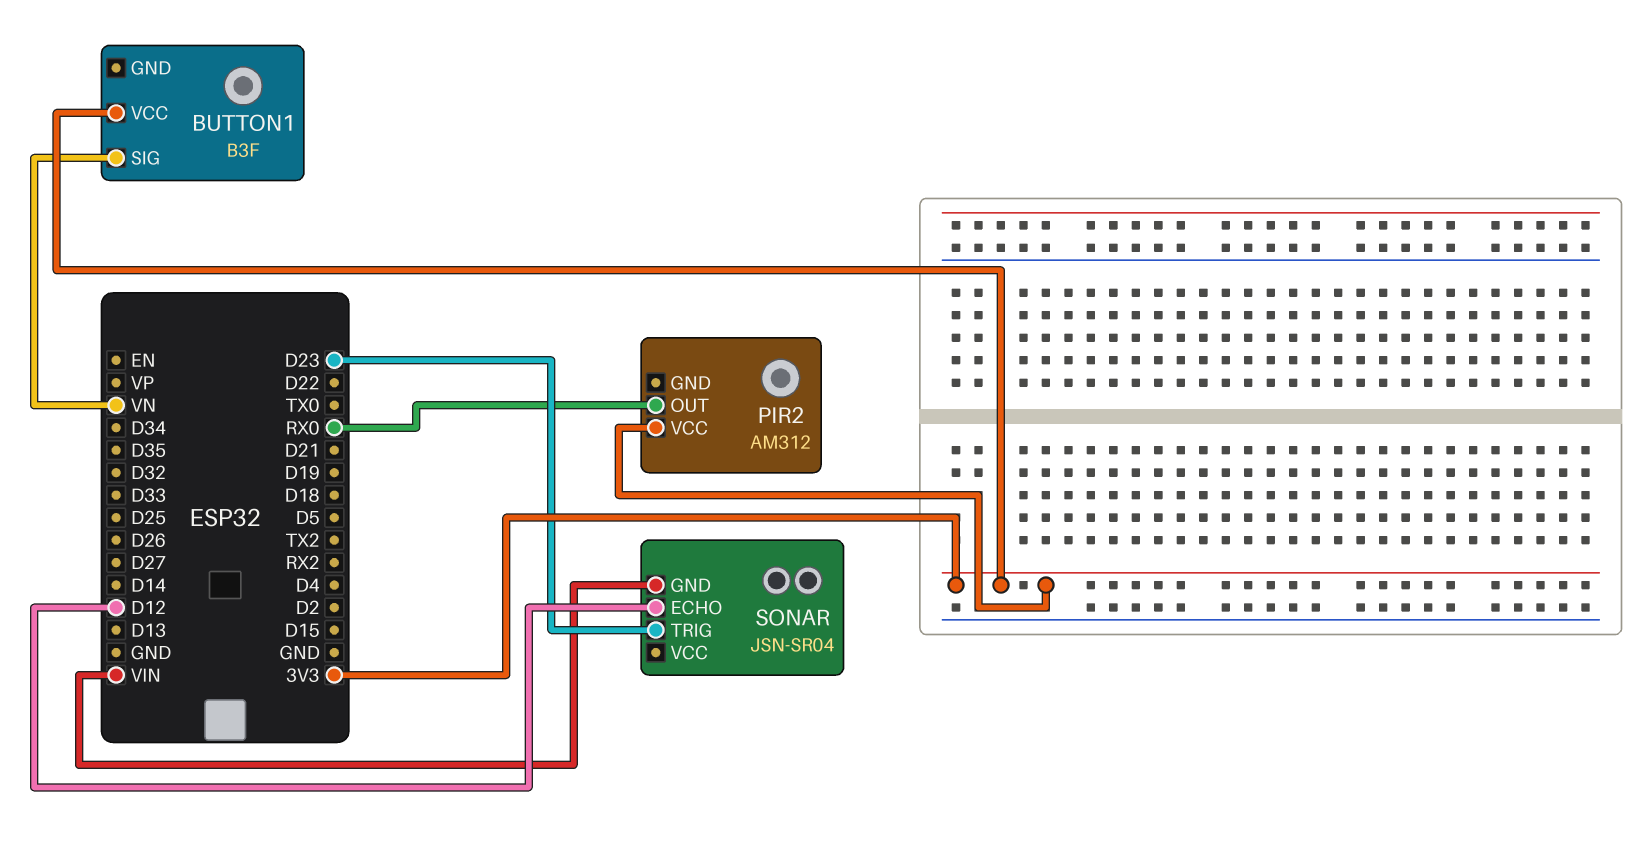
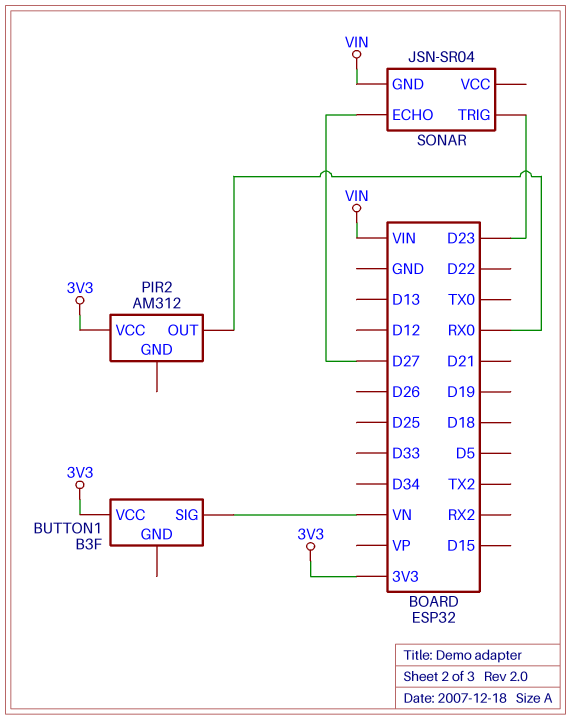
SONAR pin ECHO: D12 -> D27

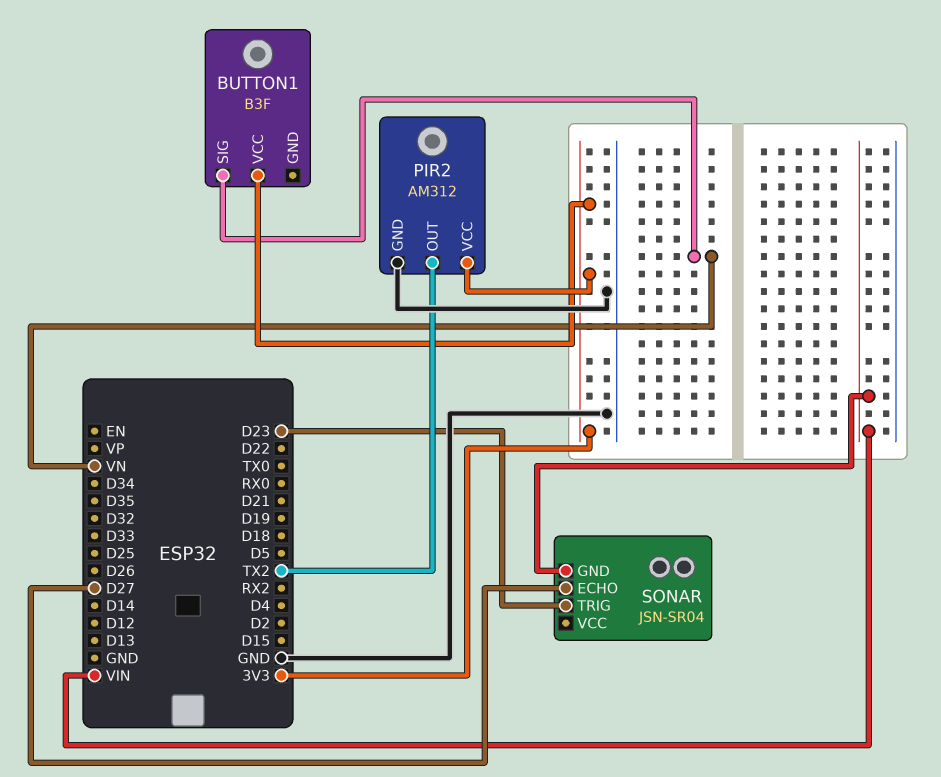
PIR2 pin GND: none -> GND
PIR2 pin OUT: RX0 -> TX2

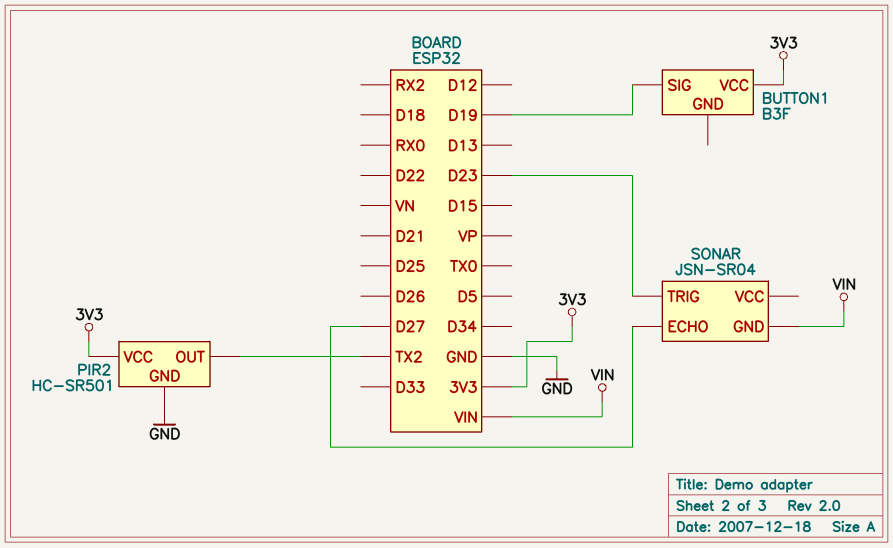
BUTTON1 pin SIG: VN -> D19
PIR2: AM312 -> HC-SR501

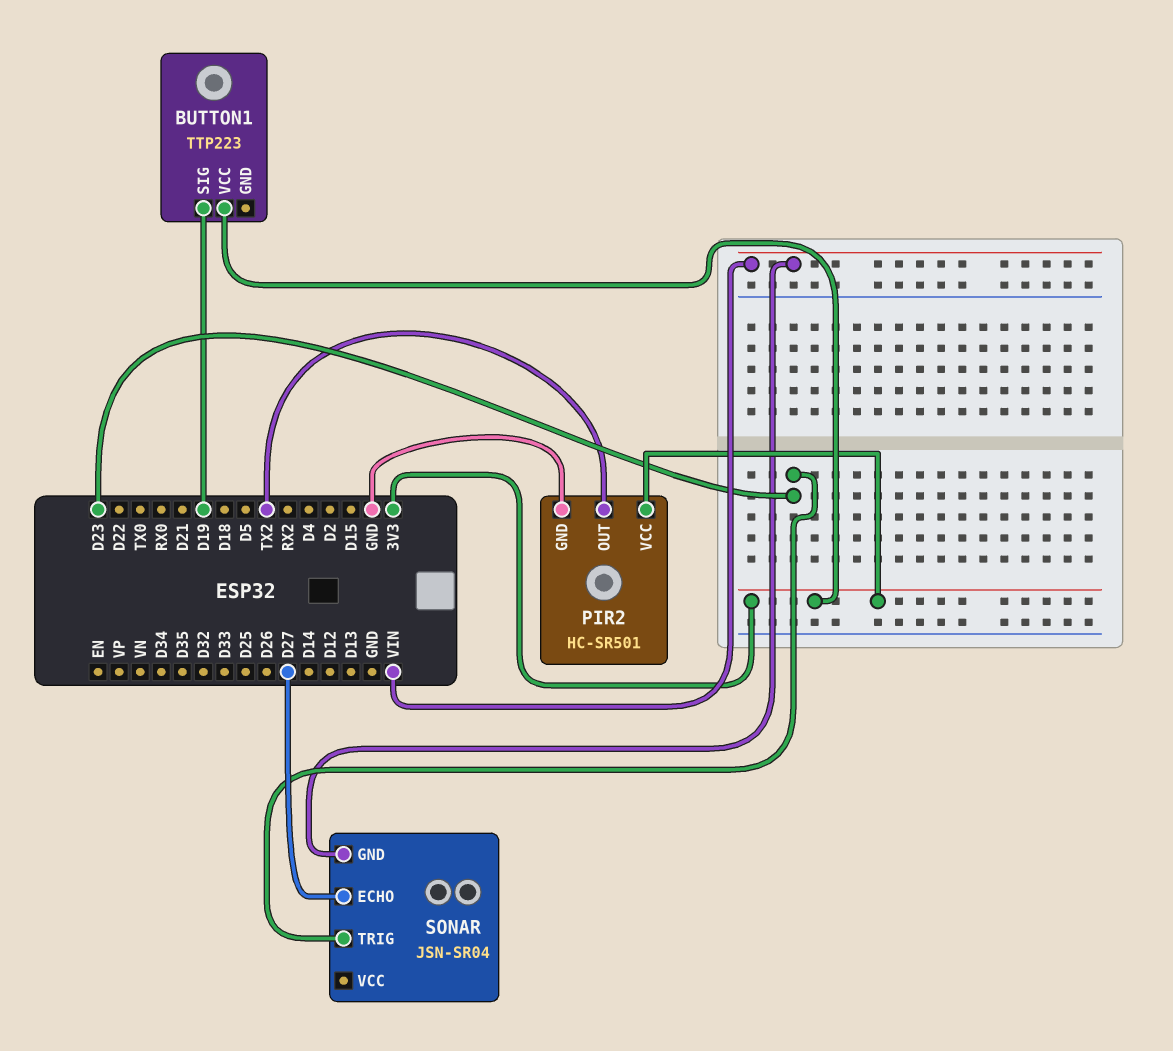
BUTTON1: B3F -> TTP223

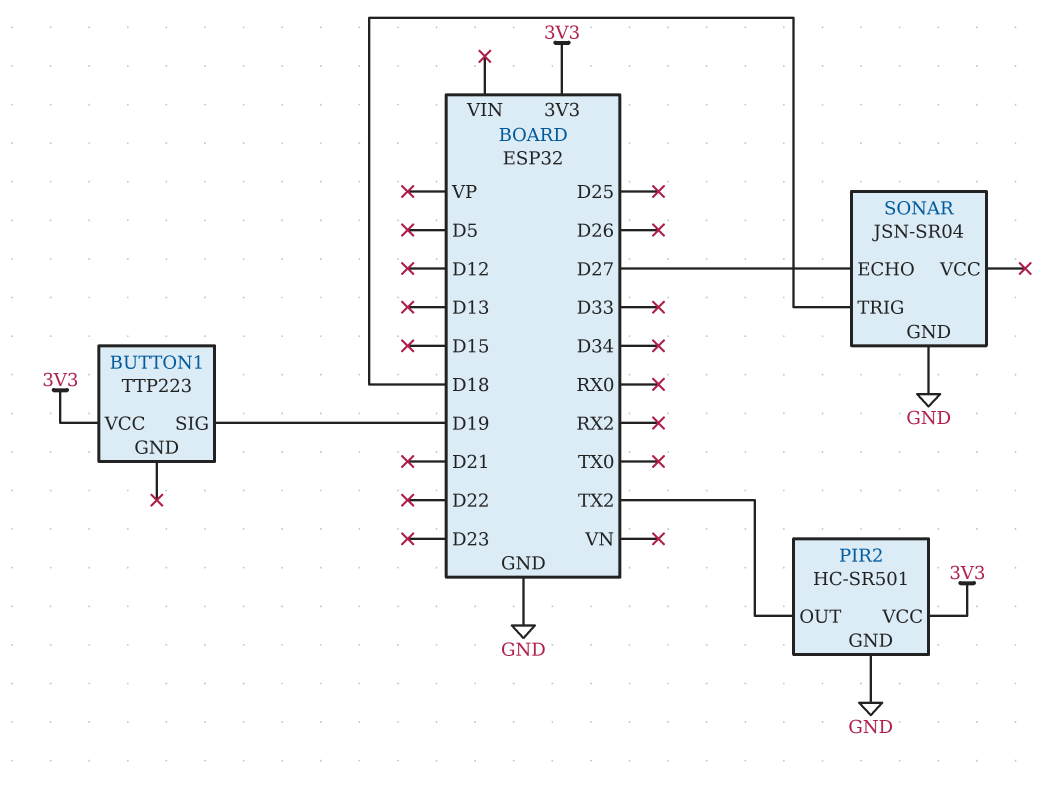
SONAR pin GND: VIN -> GND
SONAR pin TRIG: D23 -> D18

